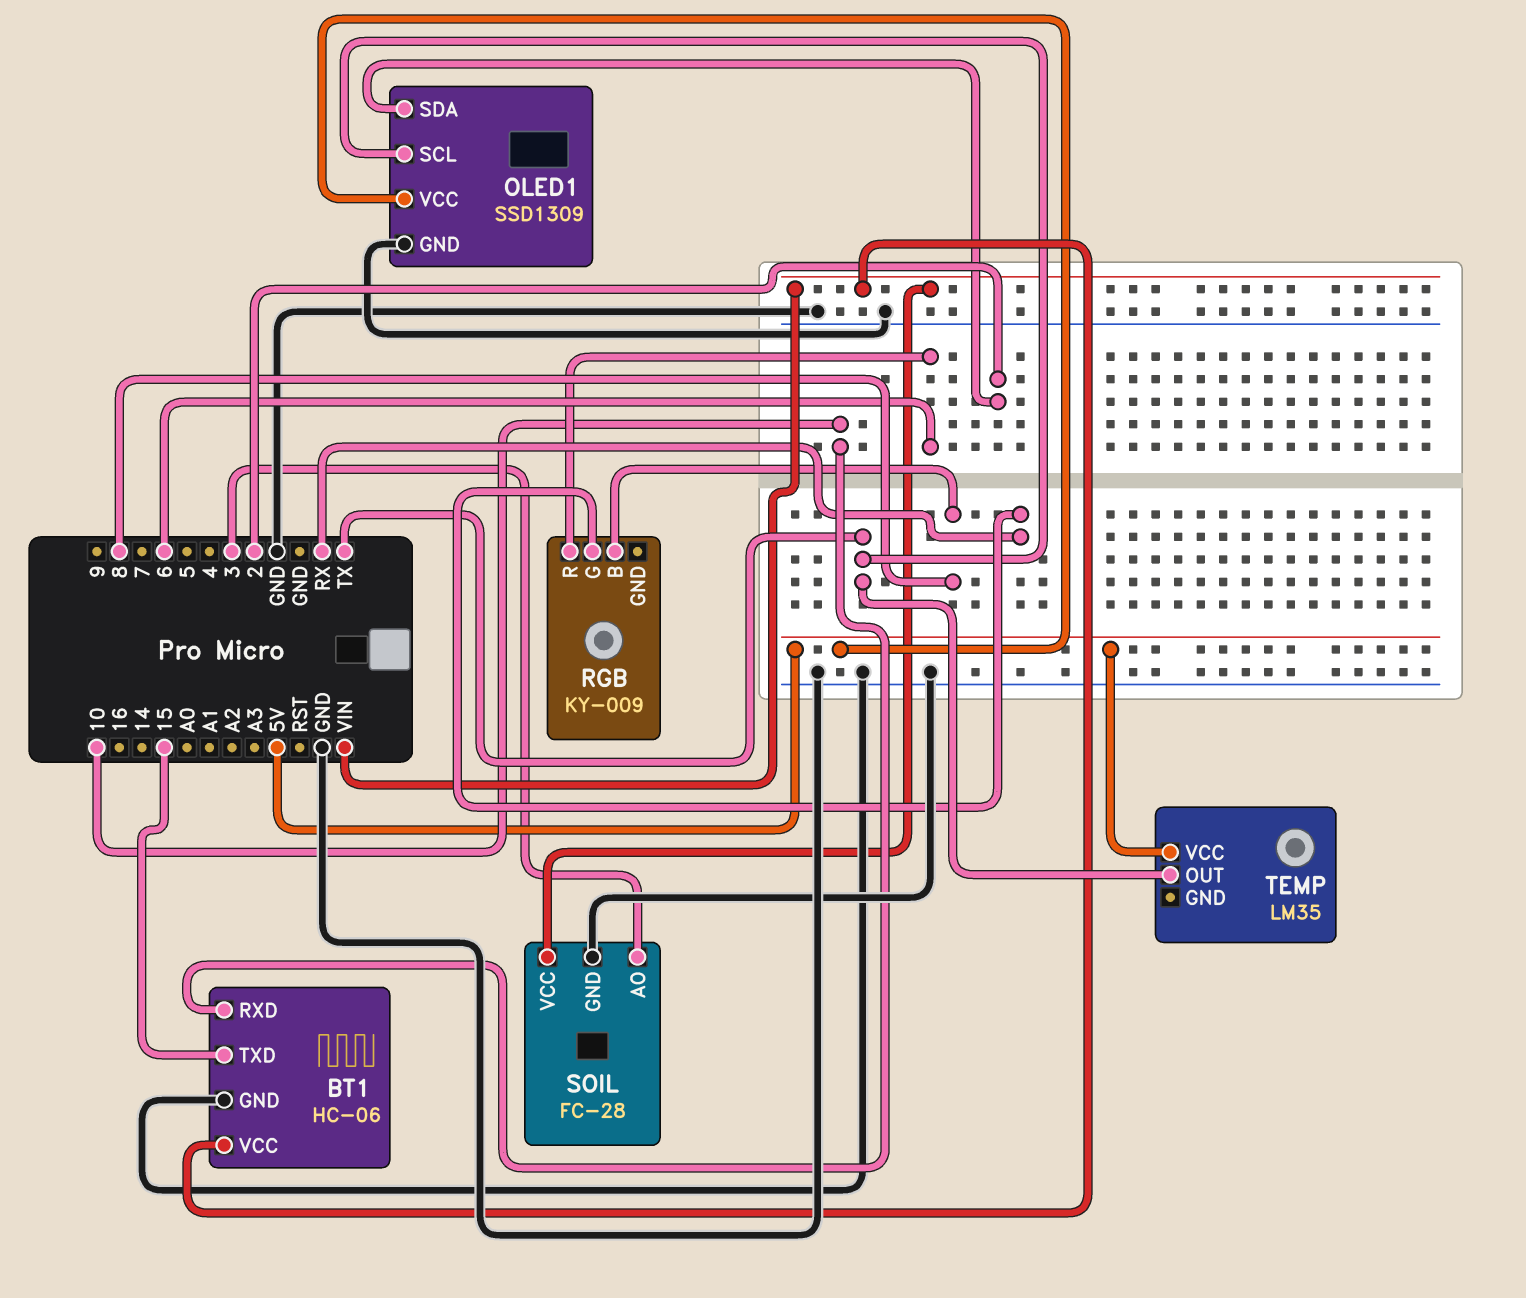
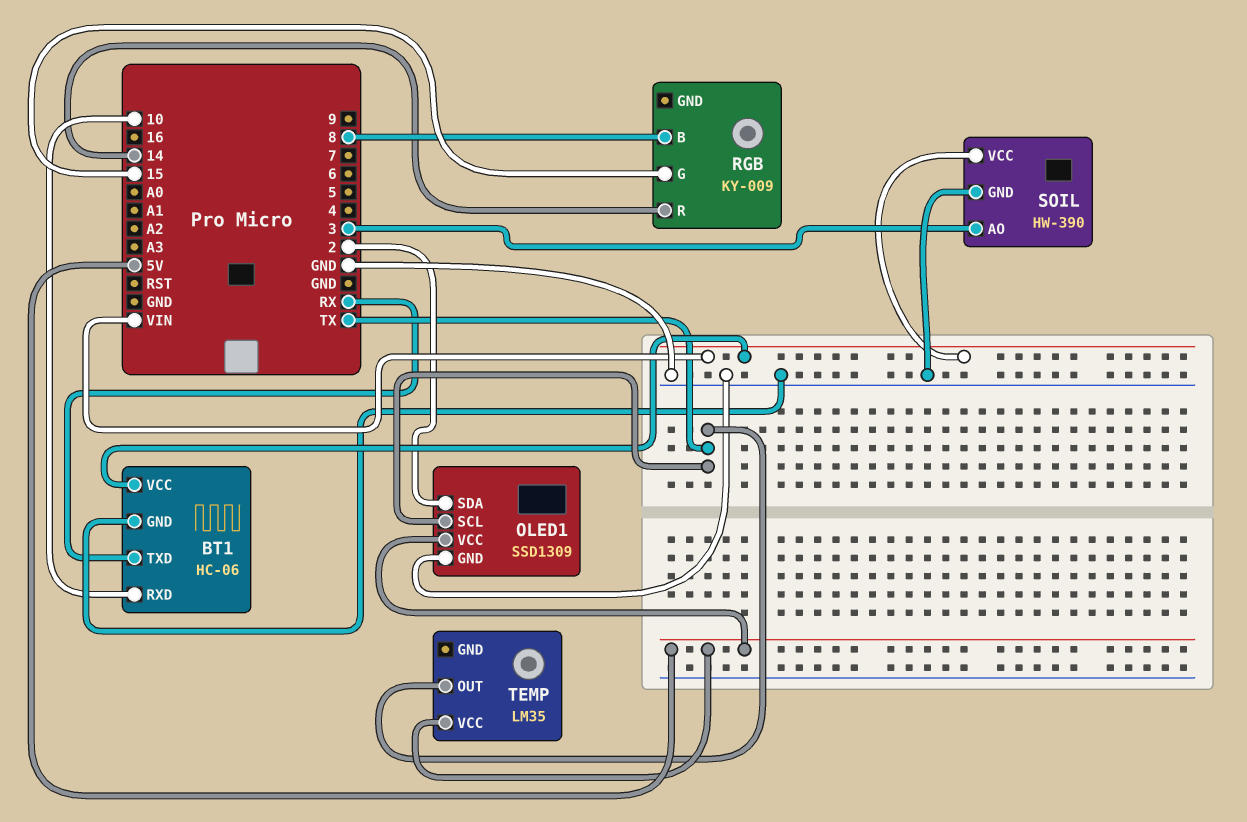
BT1 pin TXD: 15 -> RX
RGB pin G: RX -> 15
RGB pin R: 6 -> 14
SOIL: FC-28 -> HW-390

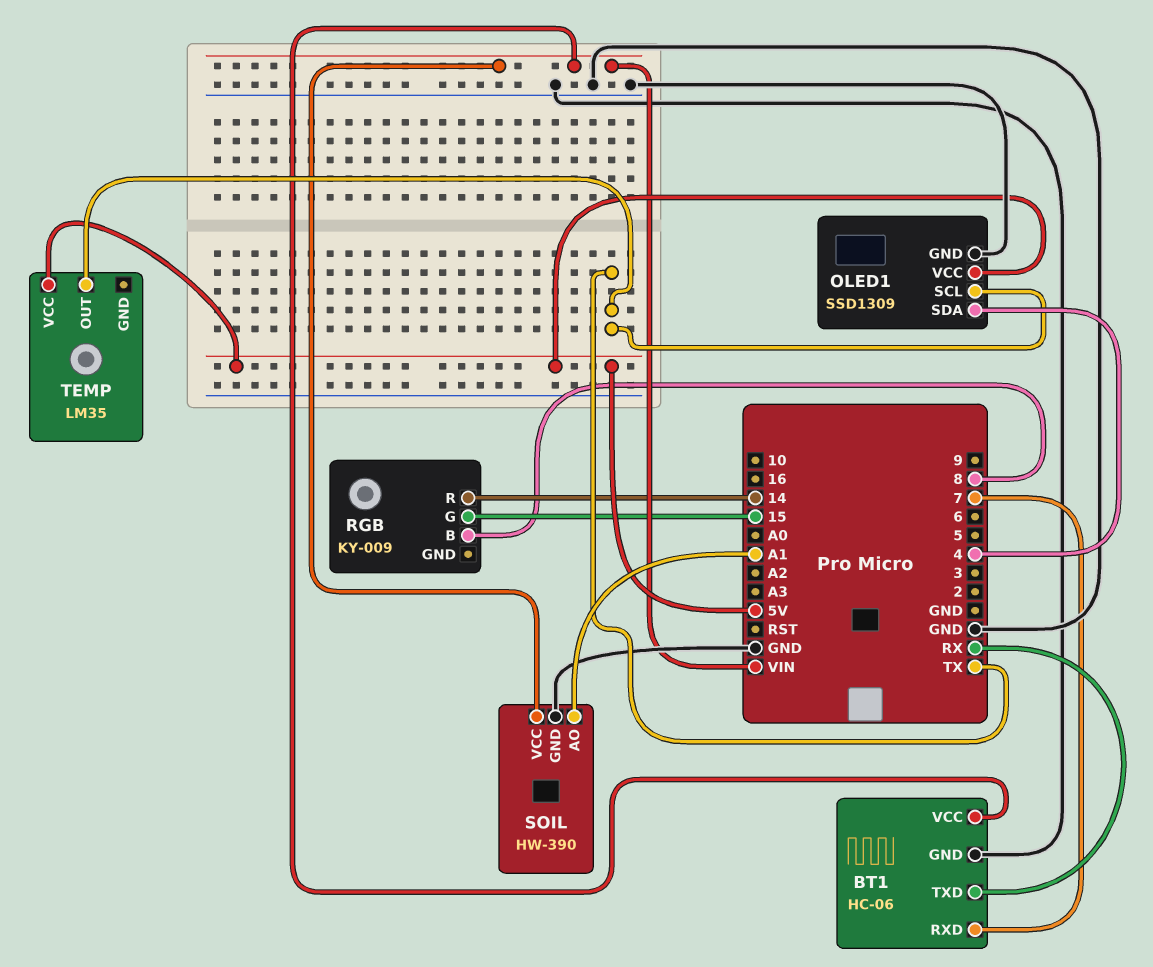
BT1 pin RXD: 10 -> 7
OLED1 pin SDA: 2 -> 4
SOIL pin AO: 3 -> A1

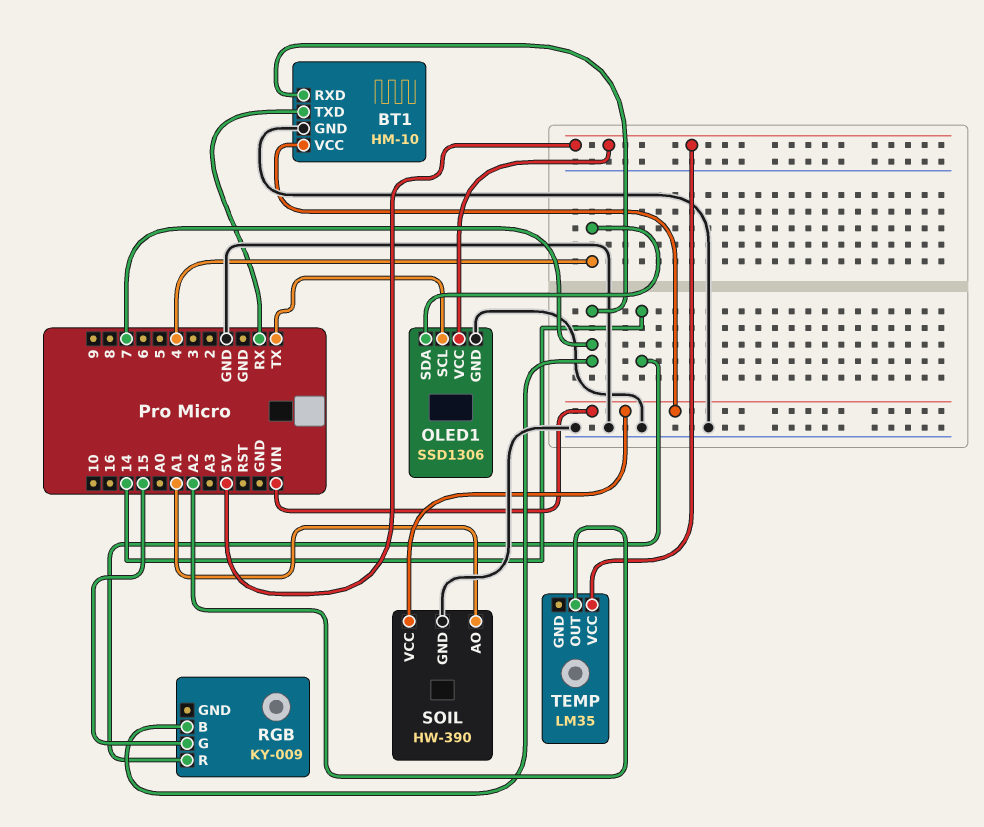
BT1: HC-06 -> HM-10
OLED1: SSD1309 -> SSD1306
RGB pin B: 8 -> 7
TEMP pin OUT: TX -> A2

